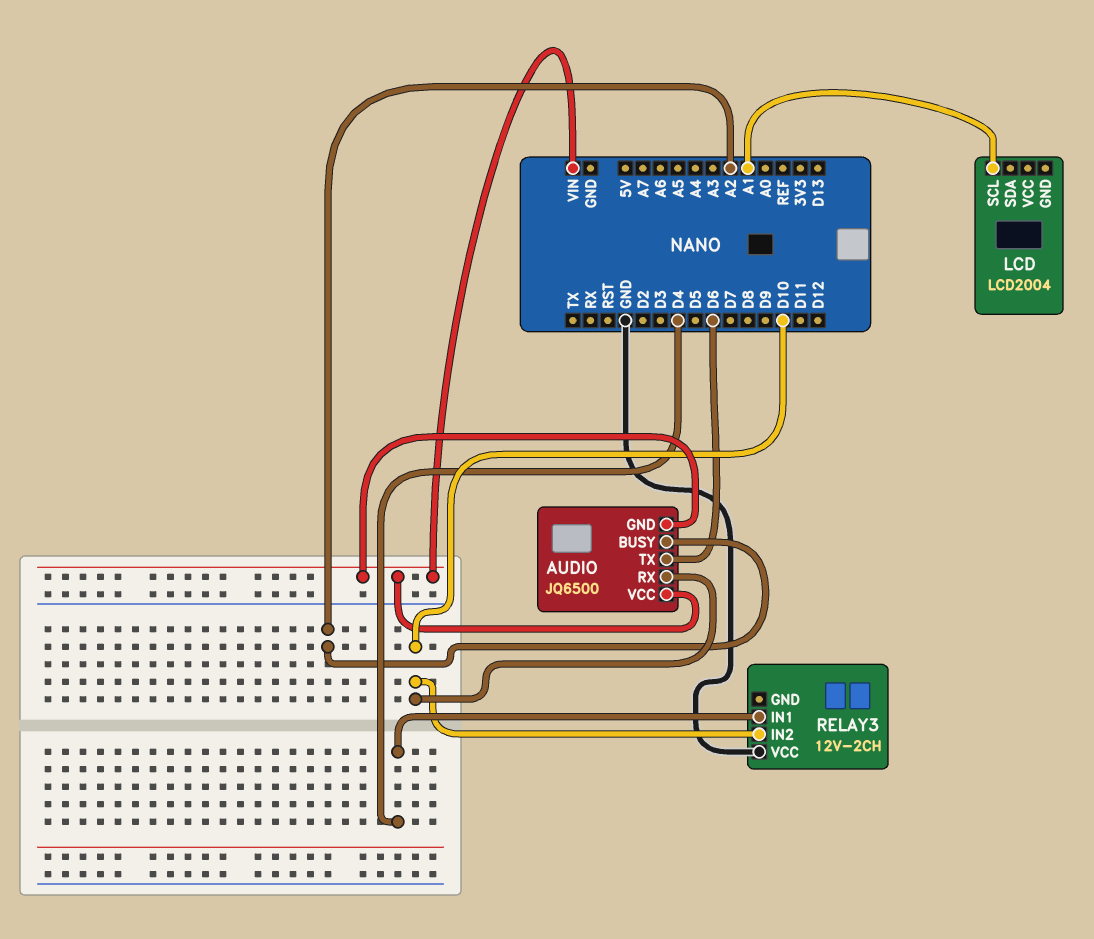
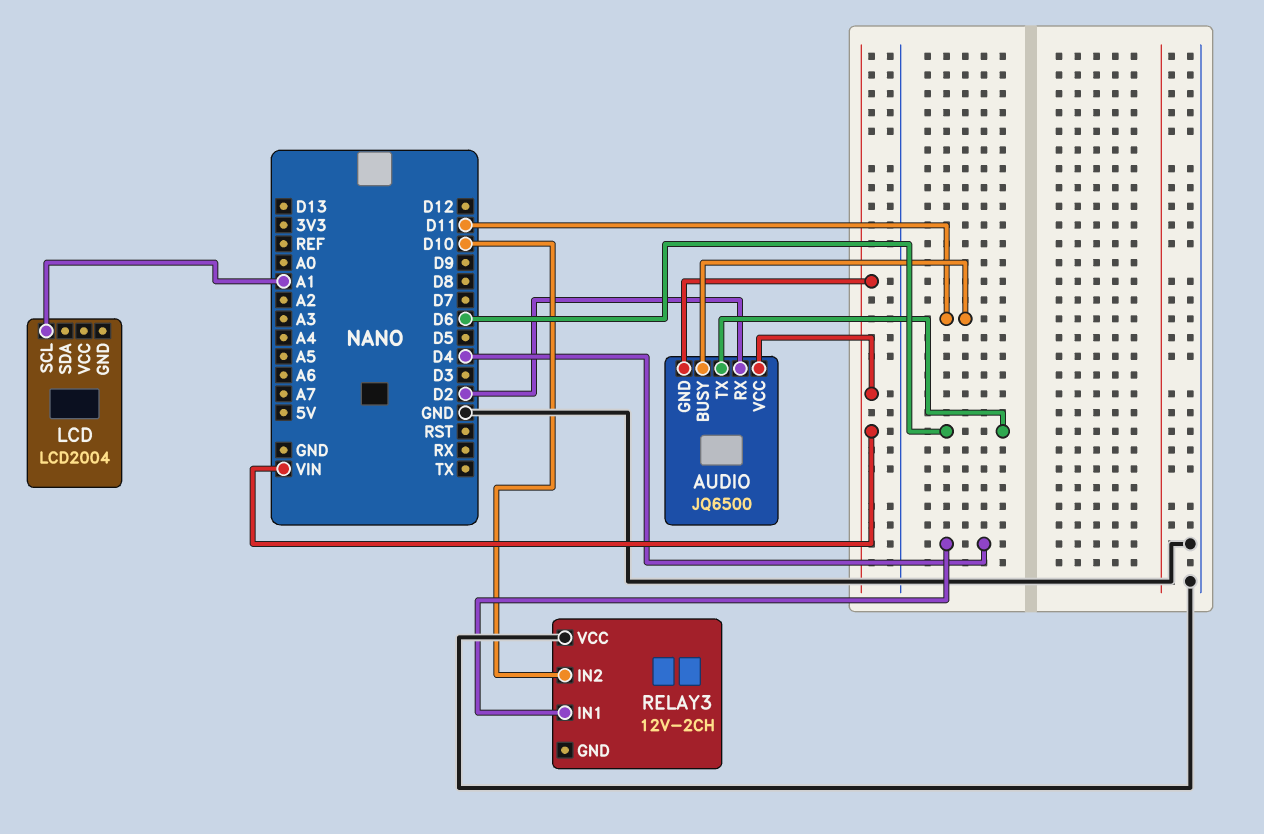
AUDIO pin BUSY: A2 -> D11
AUDIO pin RX: D10 -> D2

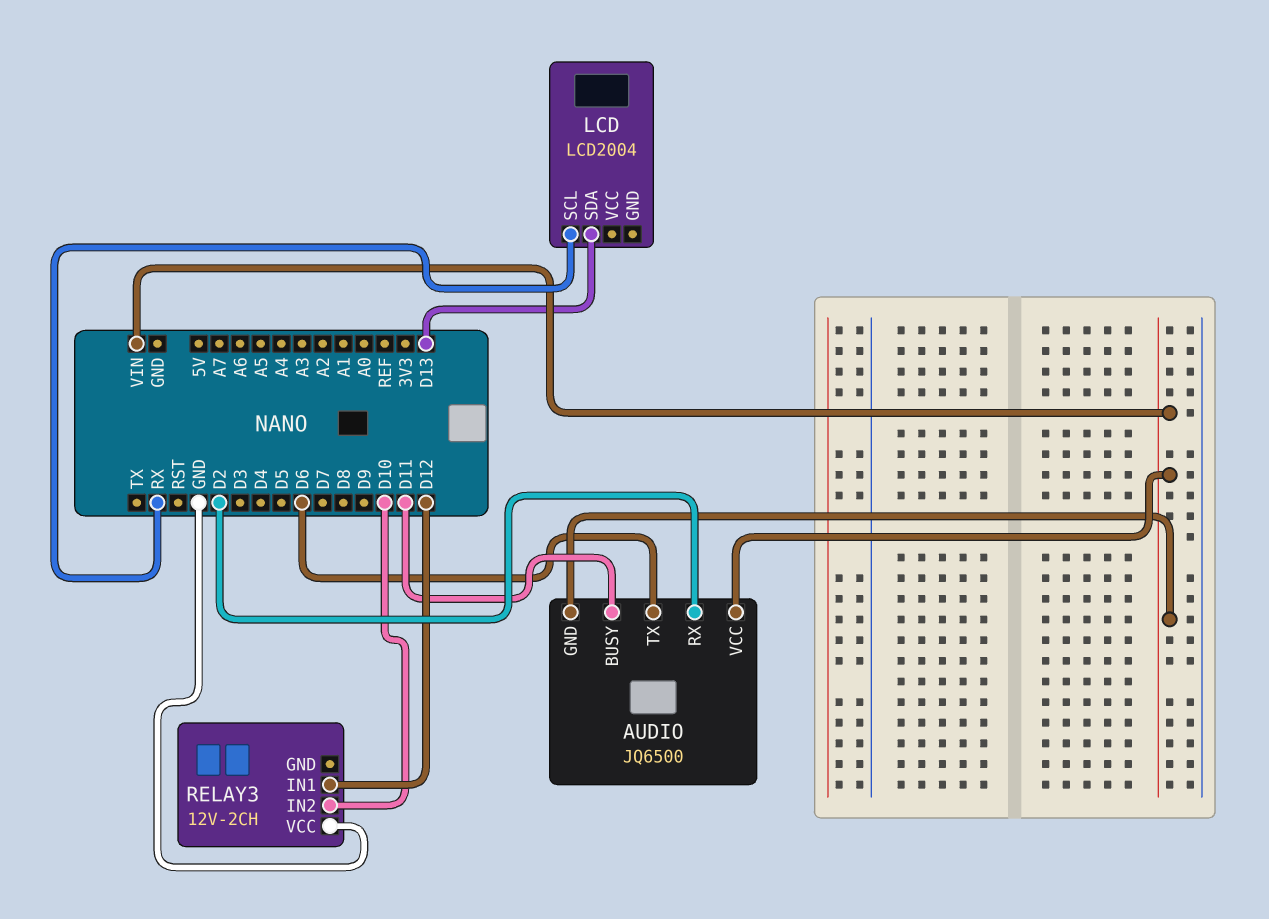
LCD pin SCL: A1 -> RX
LCD pin SDA: none -> D13
RELAY3 pin IN1: D4 -> D12

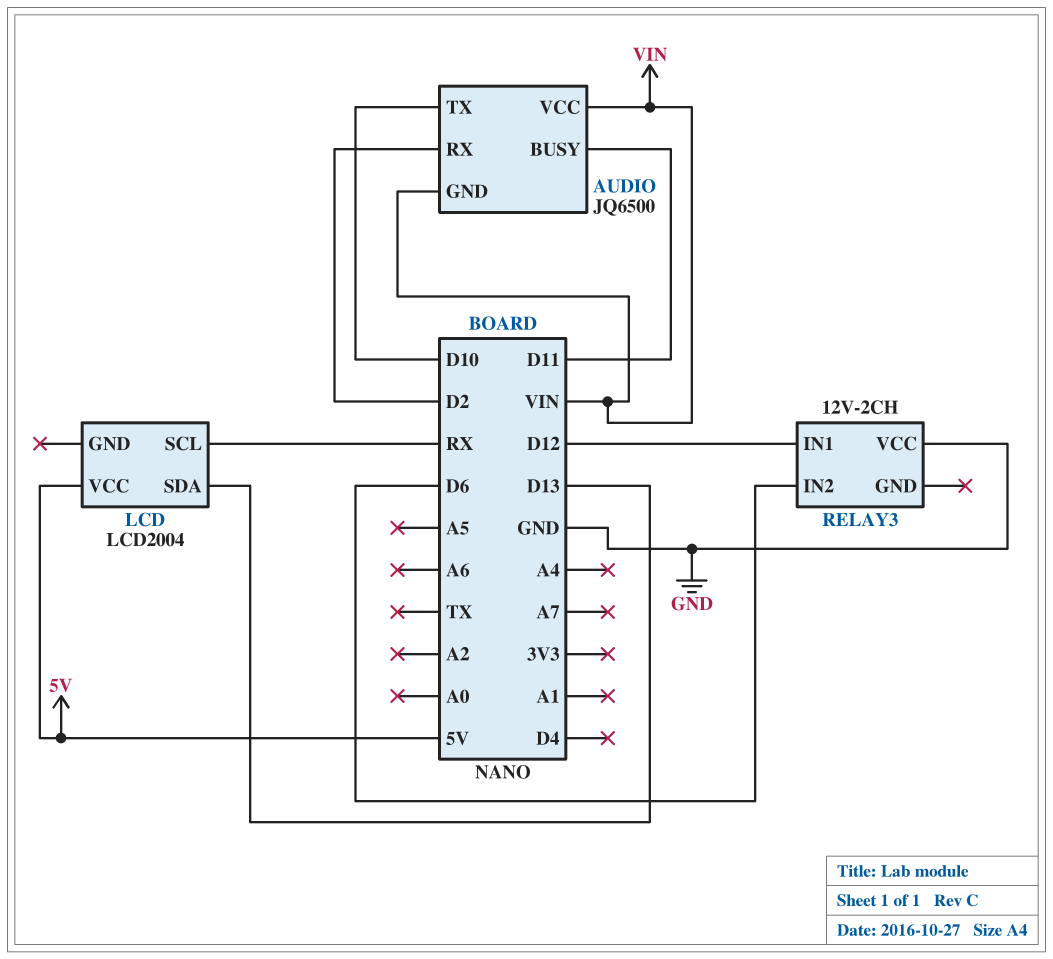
AUDIO pin TX: D6 -> D10
LCD pin VCC: none -> 5V
RELAY3 pin IN2: D10 -> D6

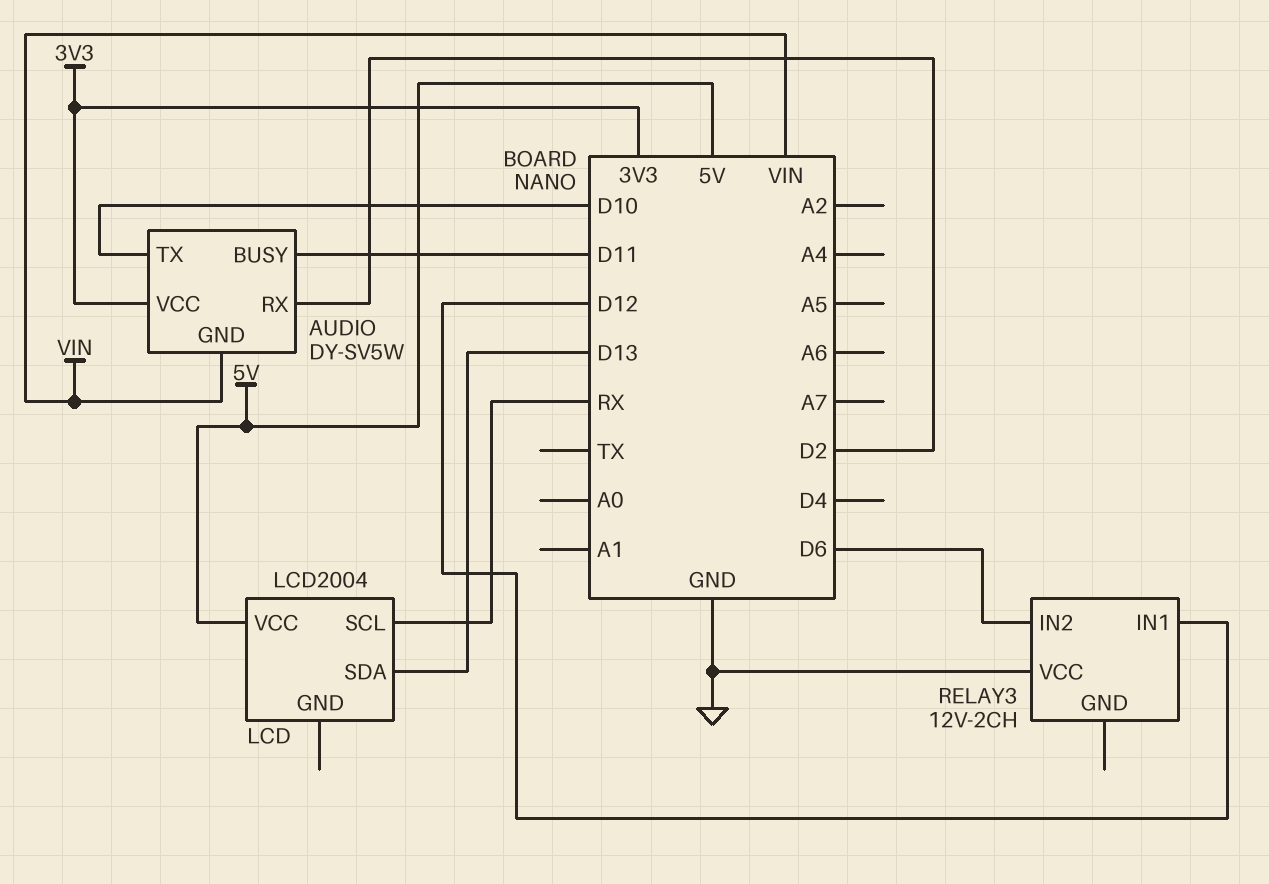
AUDIO: JQ6500 -> DY-SV5W
AUDIO pin VCC: VIN -> 3V3

